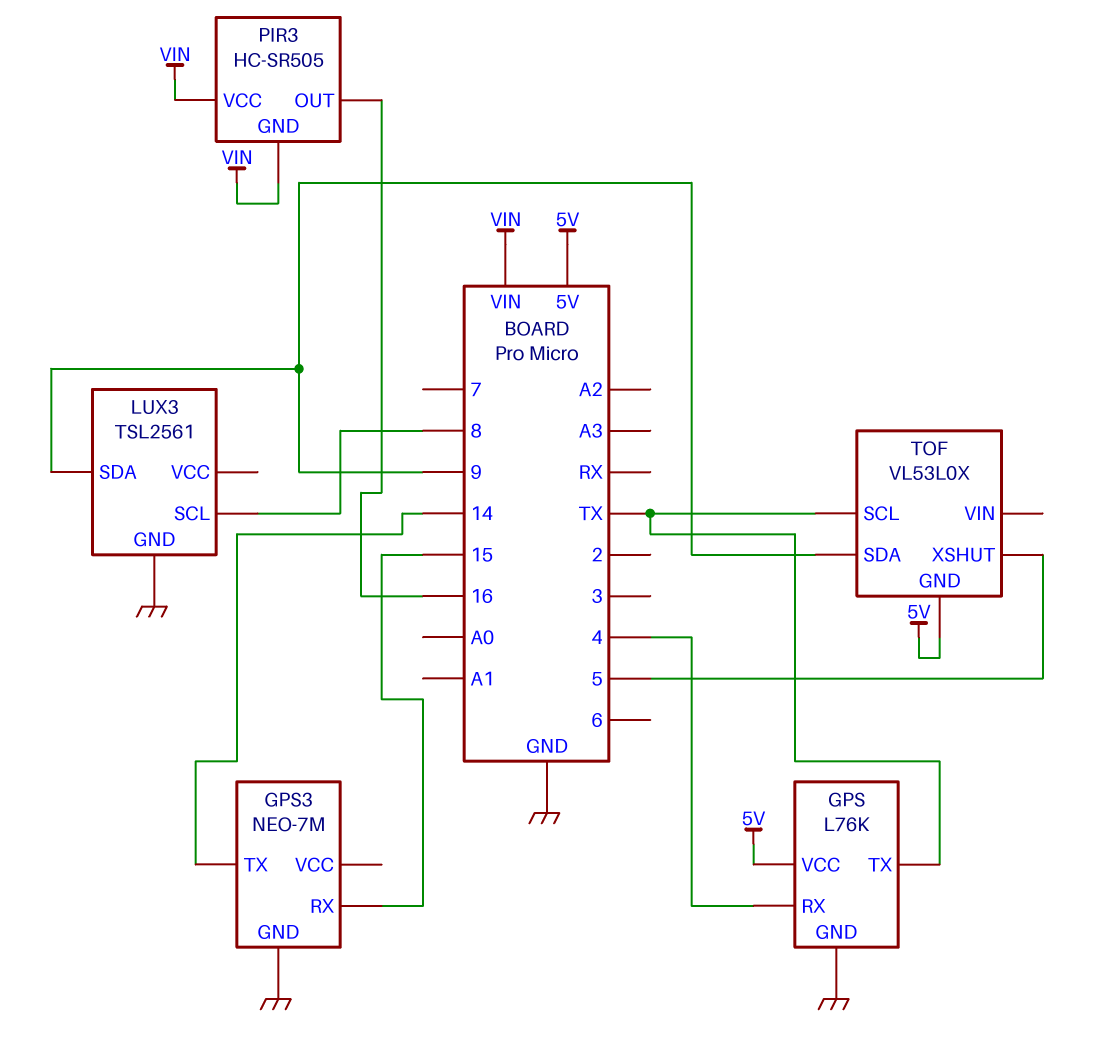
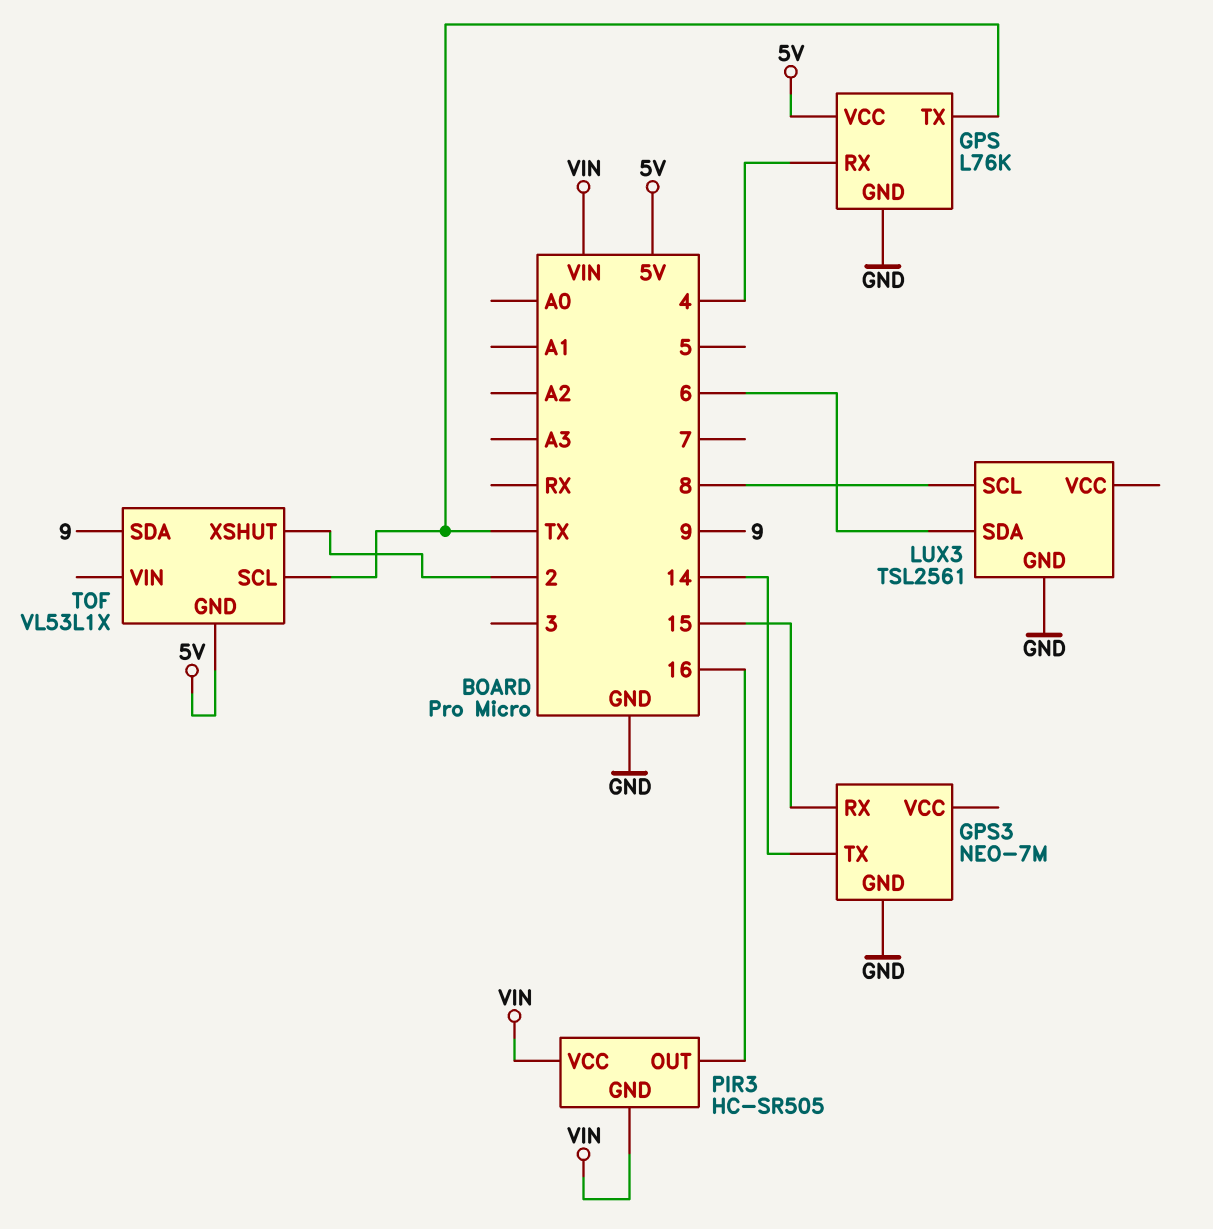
LUX3 pin SDA: 9 -> 6
TOF: VL53L0X -> VL53L1X
TOF pin XSHUT: 5 -> 2

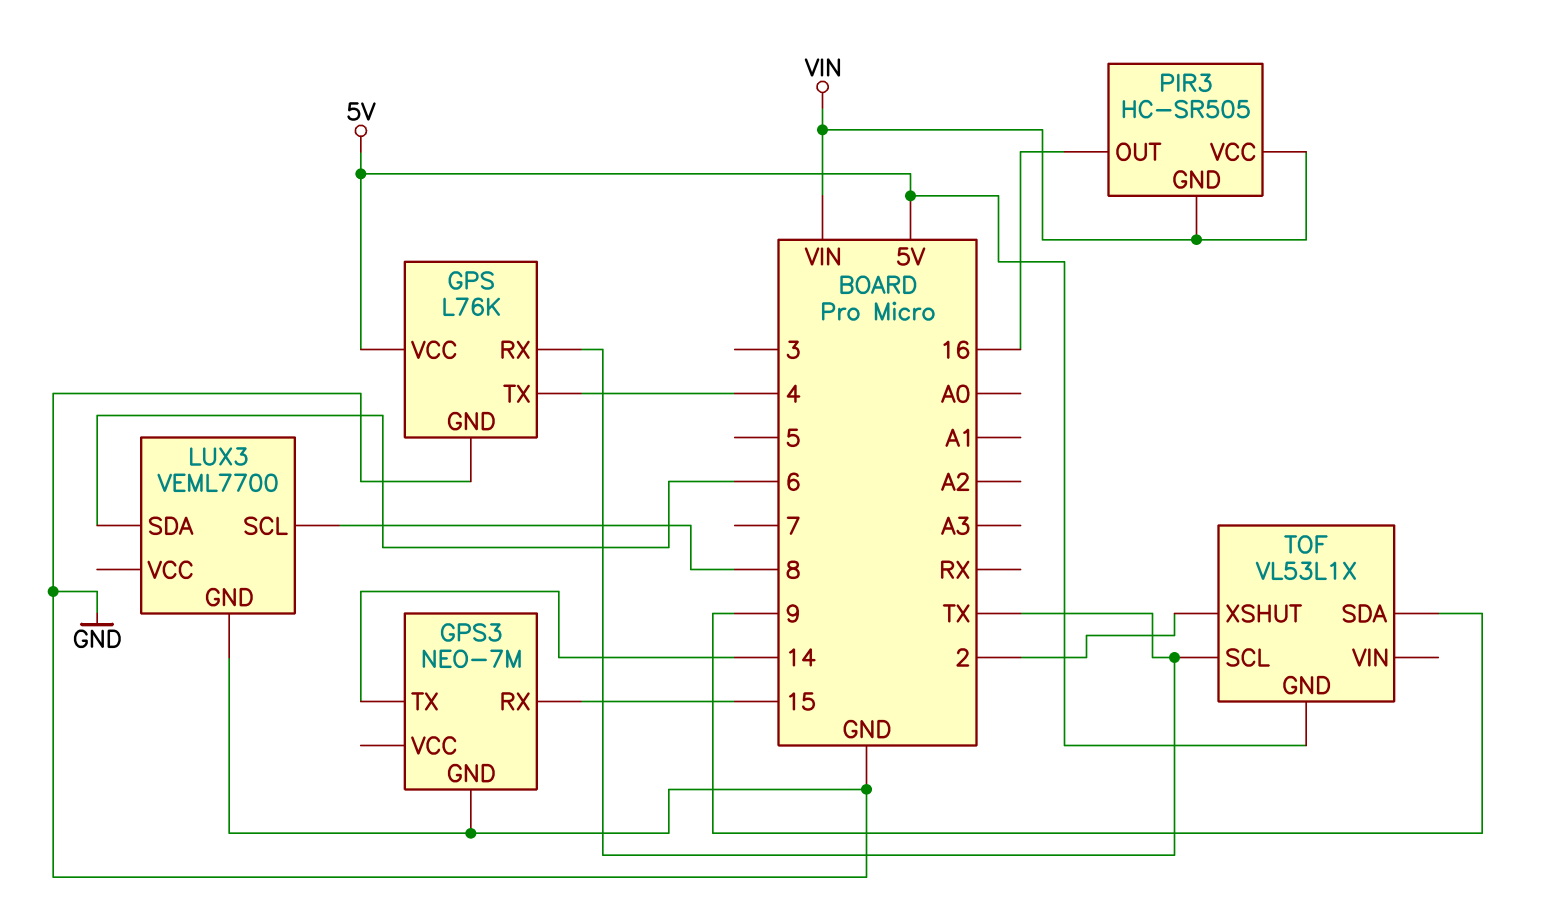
GPS pin RX: 4 -> TX
GPS pin TX: TX -> 4
LUX3: TSL2561 -> VEML7700

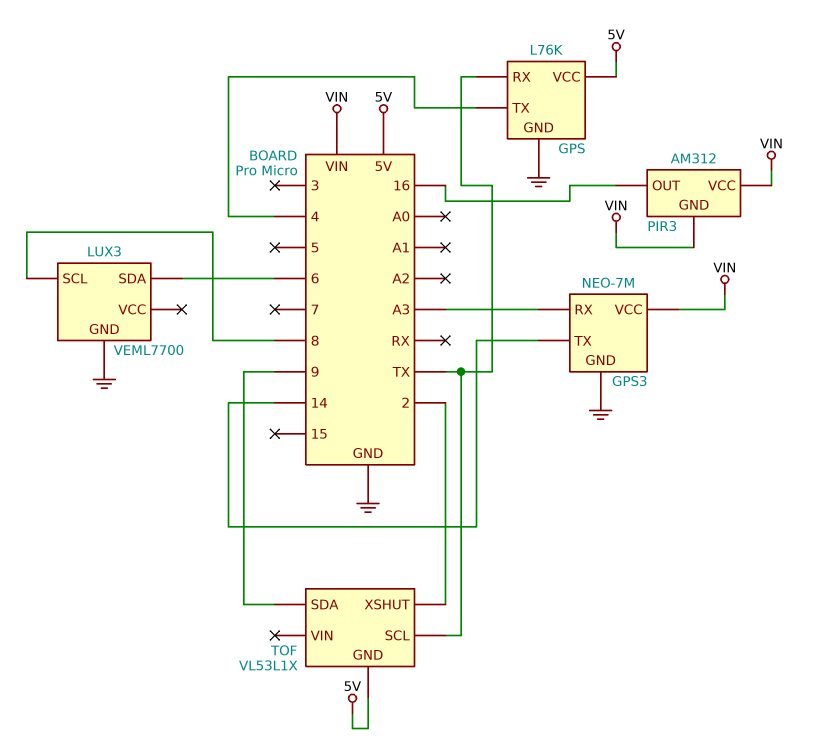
GPS3 pin RX: 15 -> A3
GPS3 pin VCC: none -> VIN
PIR3: HC-SR505 -> AM312

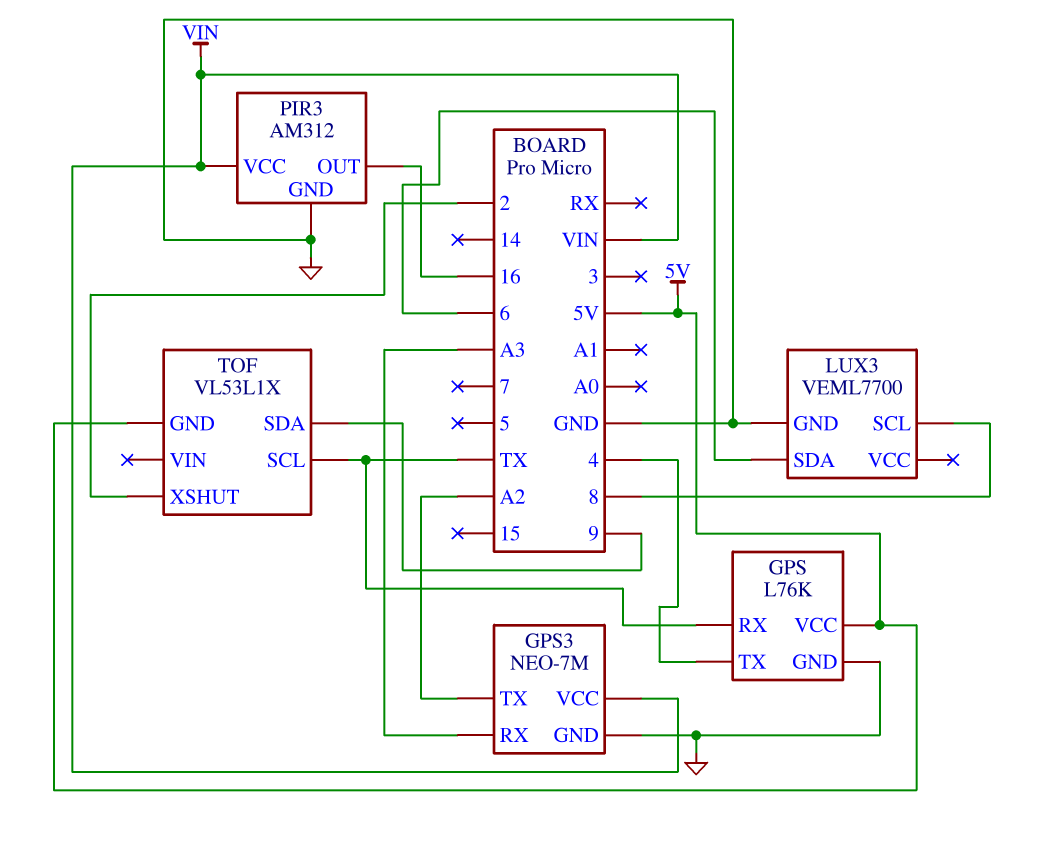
GPS3 pin TX: 14 -> A2
PIR3 pin GND: VIN -> GND

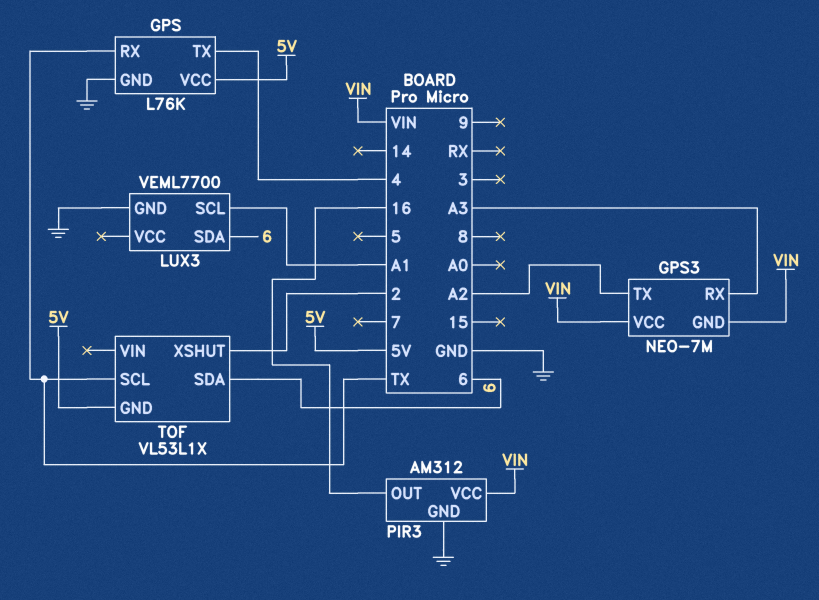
GPS3 pin GND: GND -> VIN
LUX3 pin SCL: 8 -> A1
TOF pin SDA: 9 -> 6

